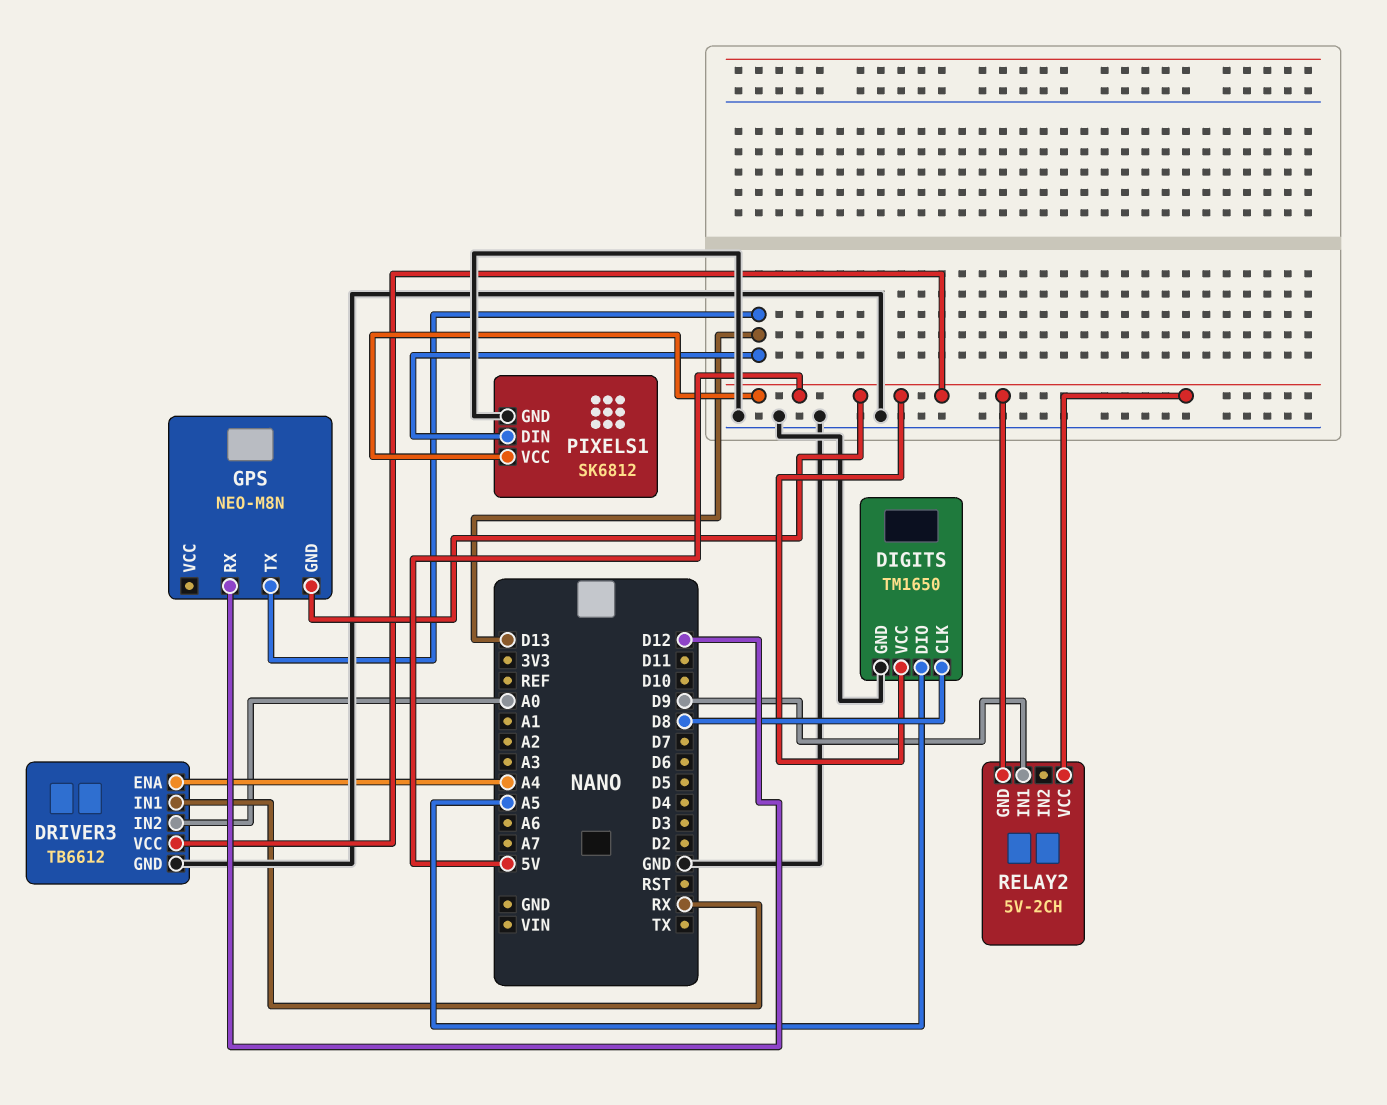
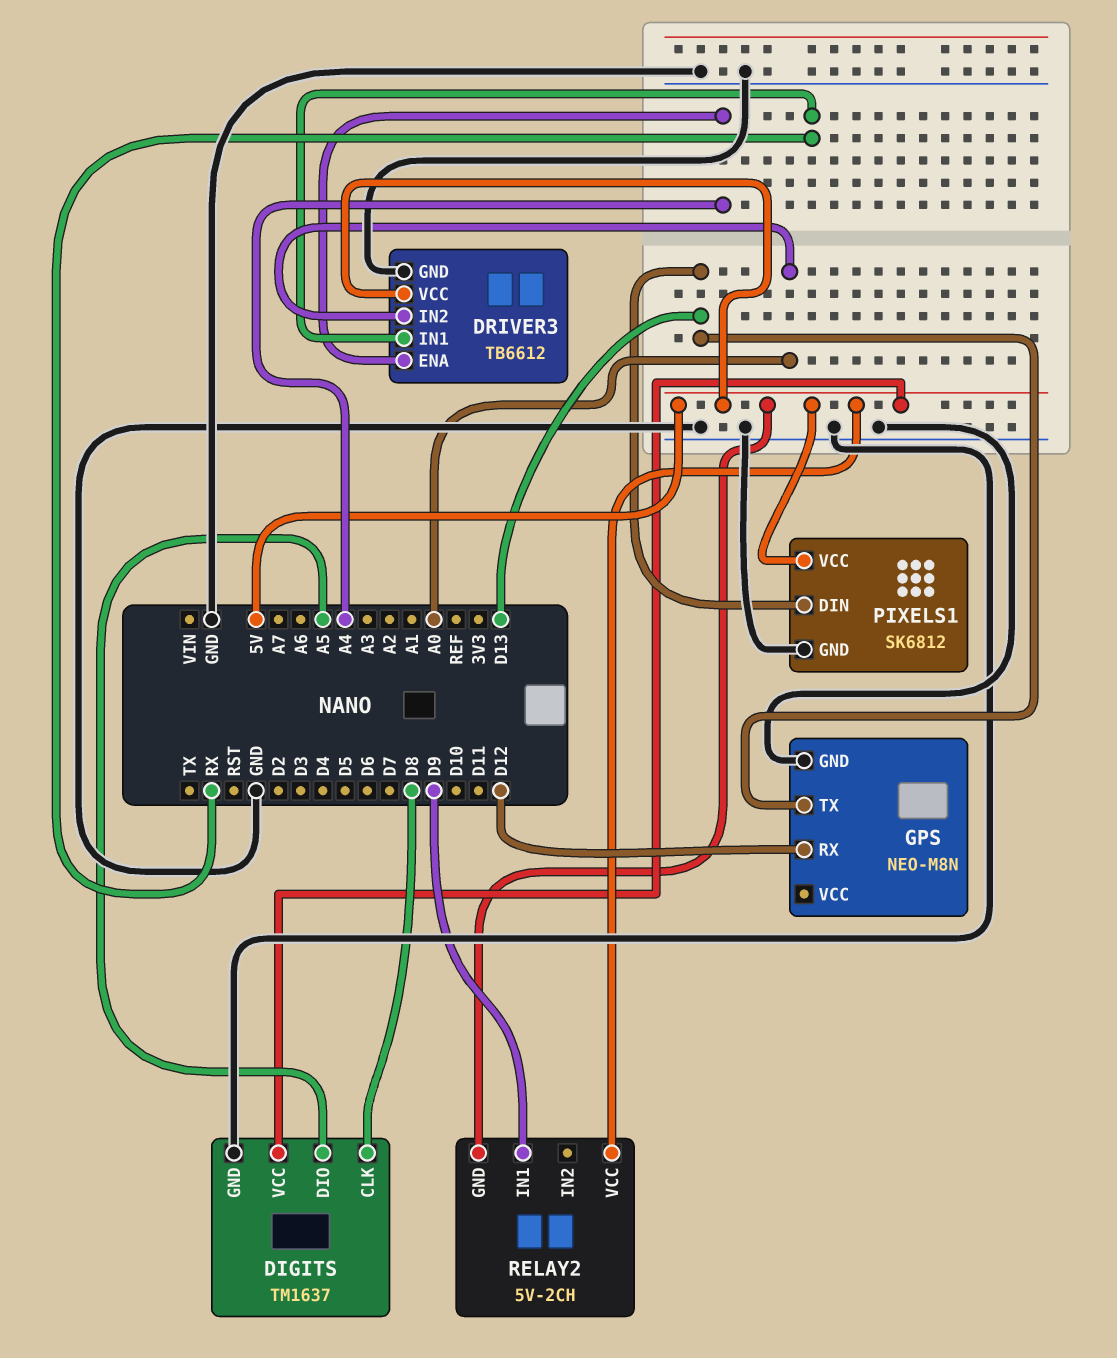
DIGITS: TM1650 -> TM1637
GPS pin GND: 5V -> GND

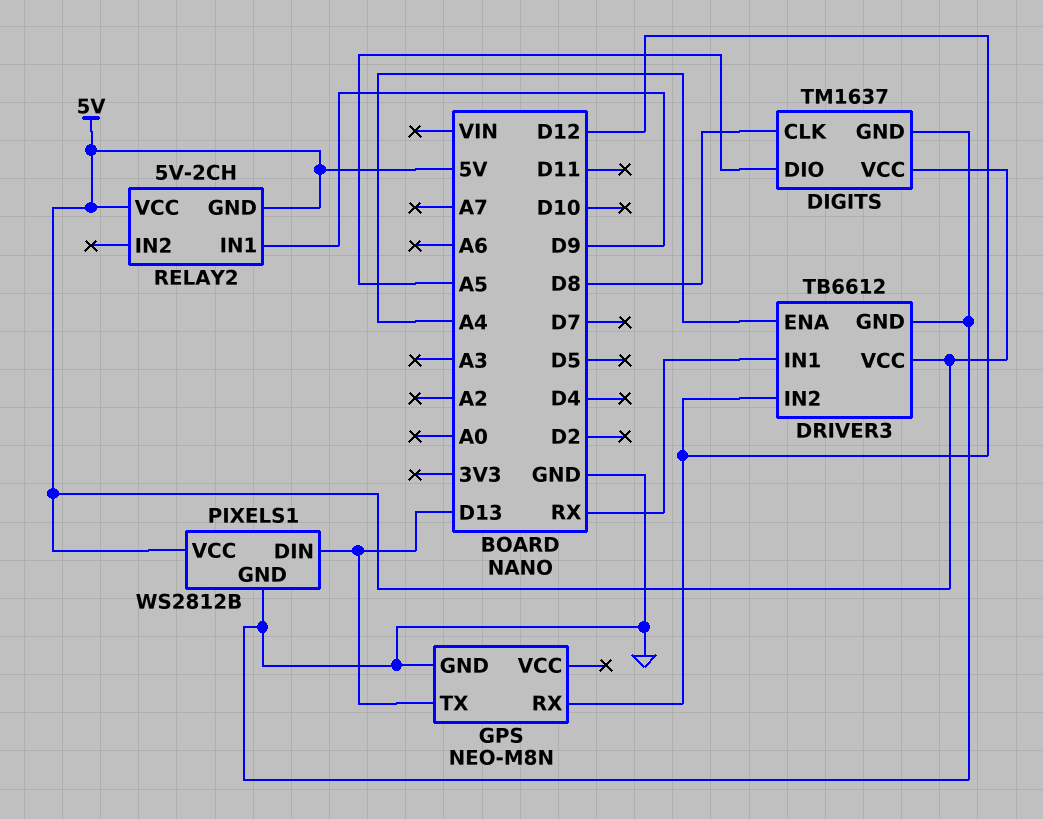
DRIVER3 pin IN2: A0 -> D12
PIXELS1: SK6812 -> WS2812B

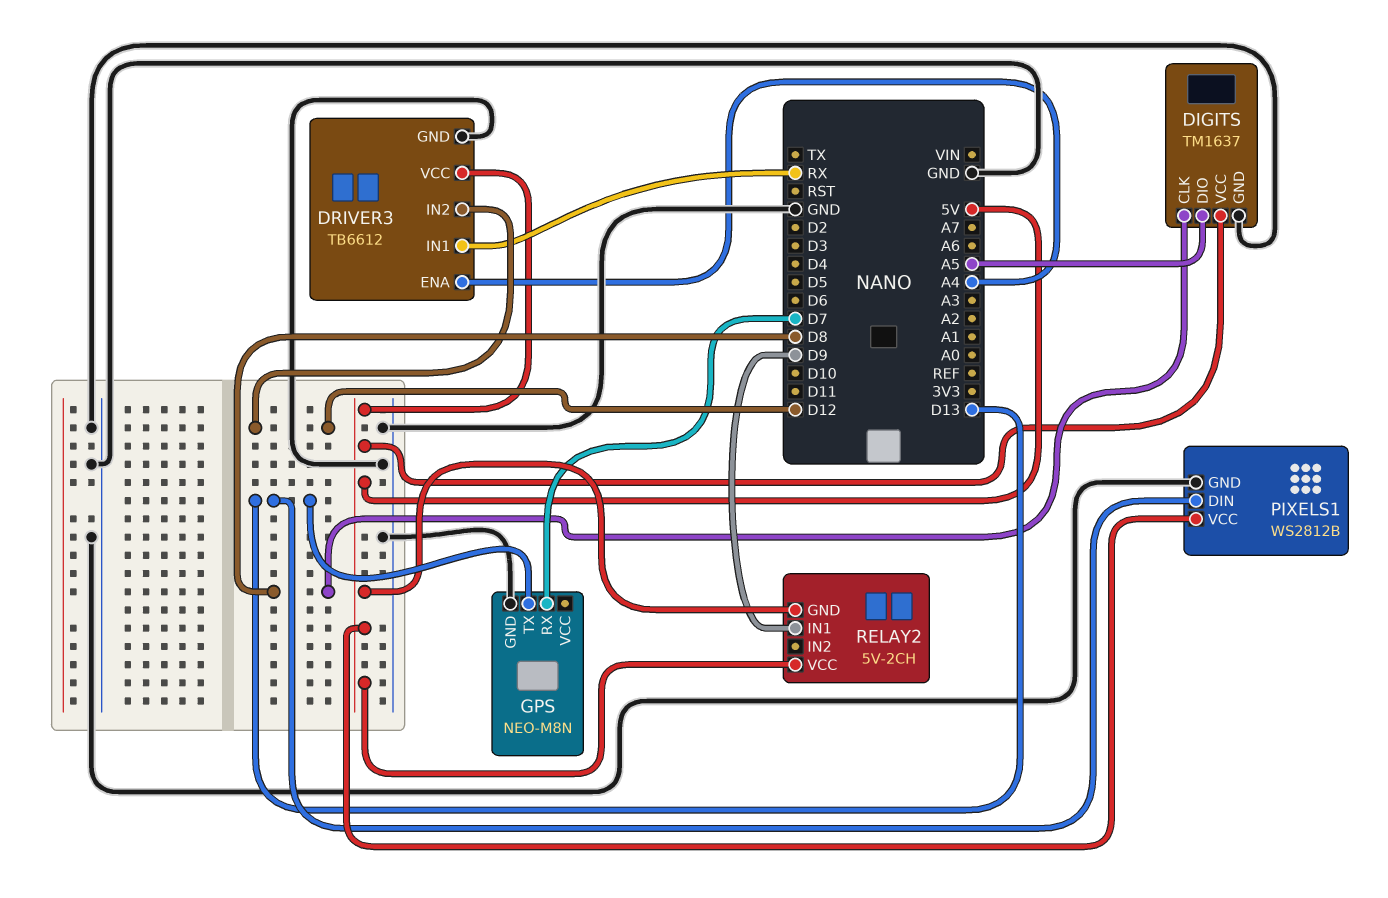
GPS pin RX: D12 -> D7

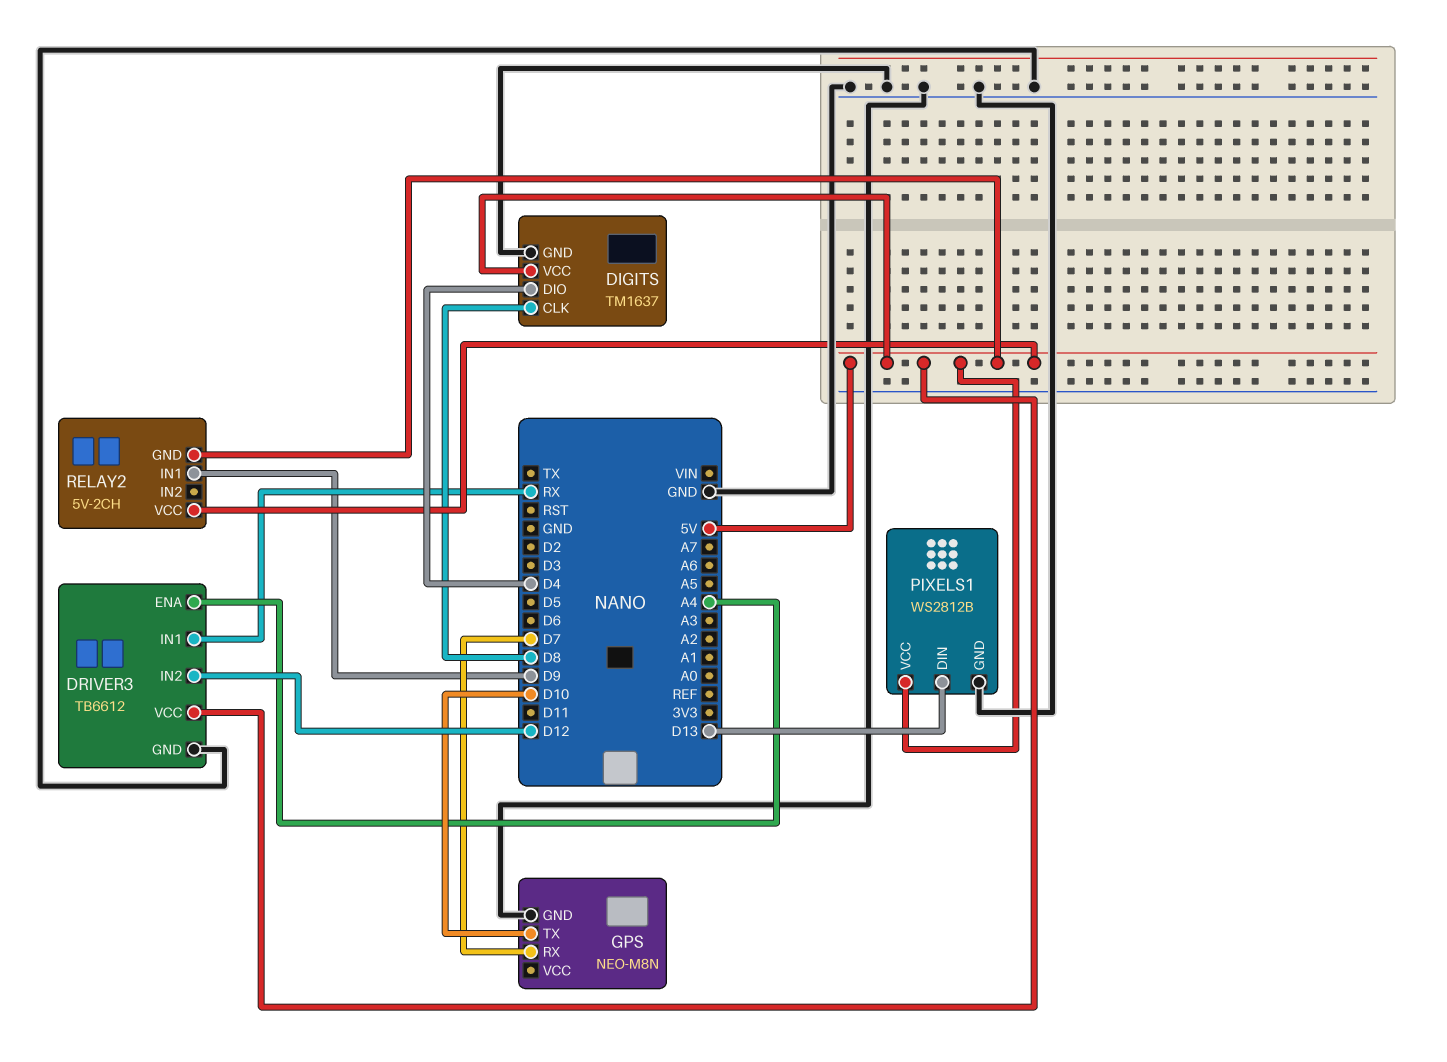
DIGITS pin DIO: A5 -> D4
GPS pin TX: D13 -> D10

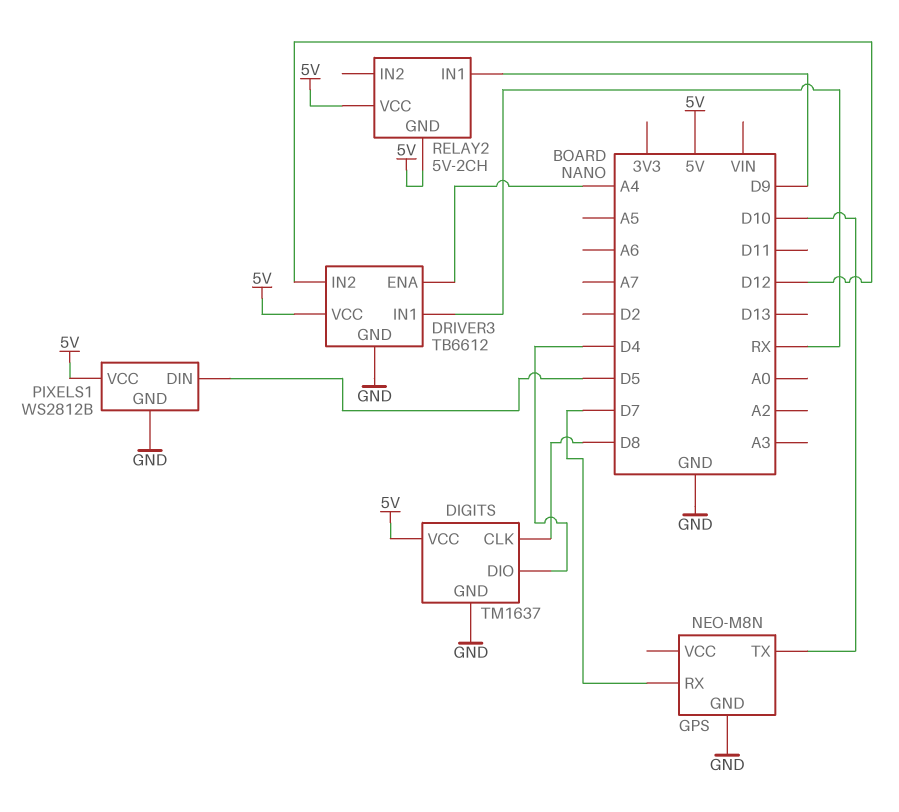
PIXELS1 pin DIN: D13 -> D5

